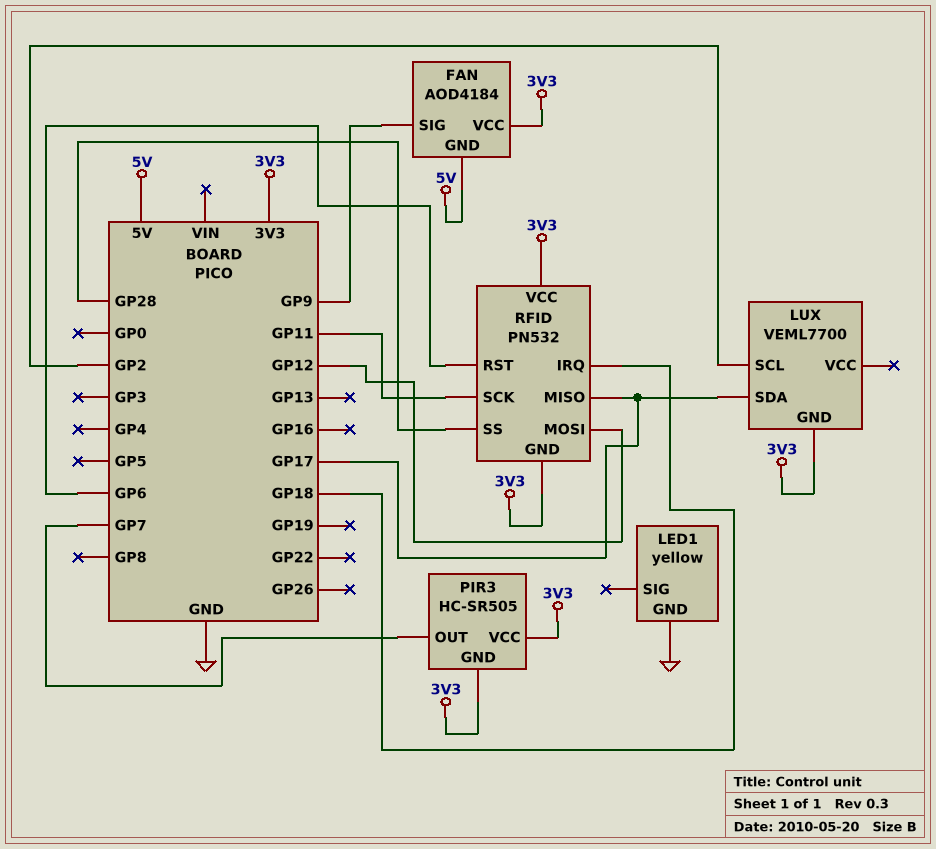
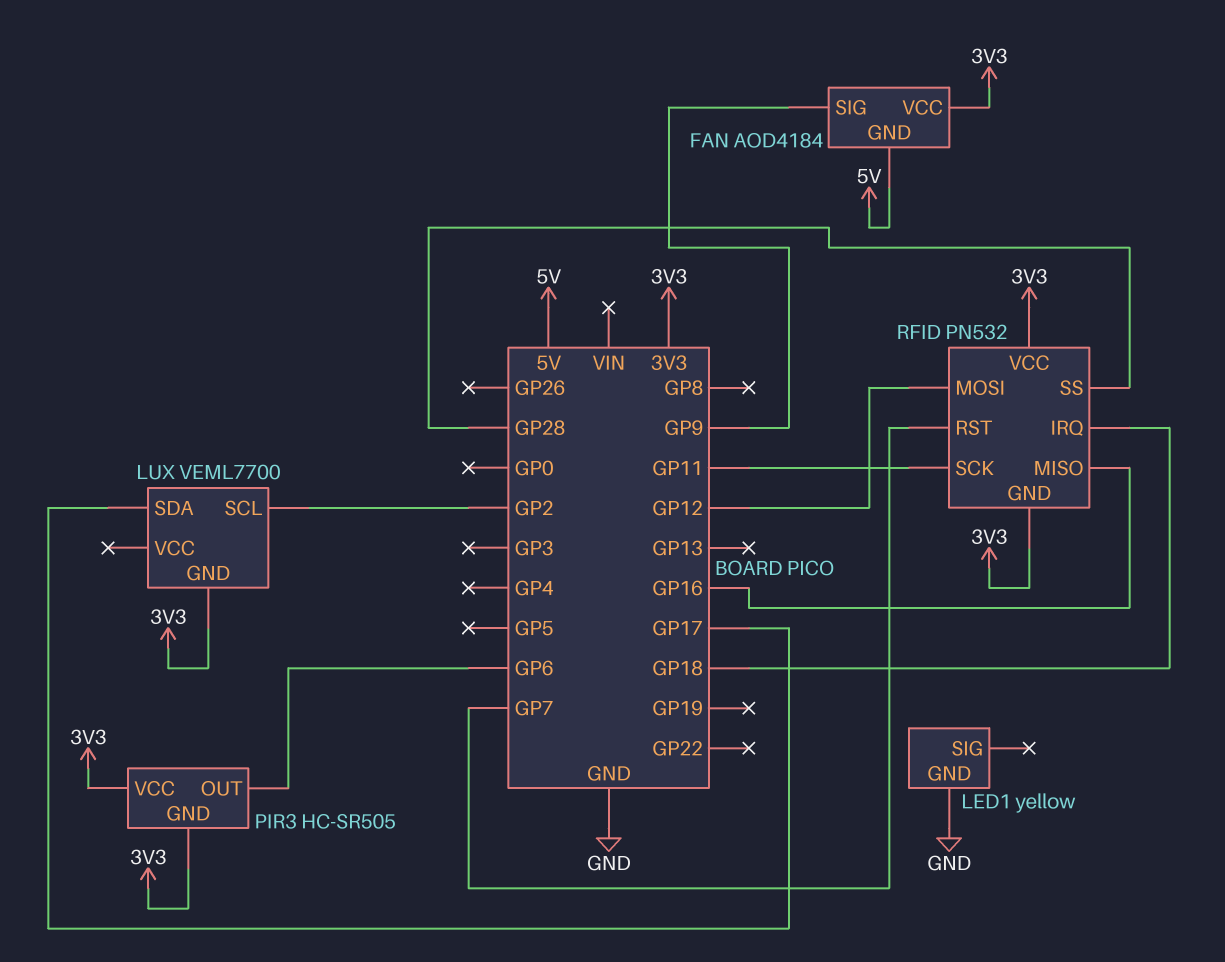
PIR3 pin OUT: GP7 -> GP6
RFID pin MISO: GP17 -> GP16
RFID pin RST: GP6 -> GP7

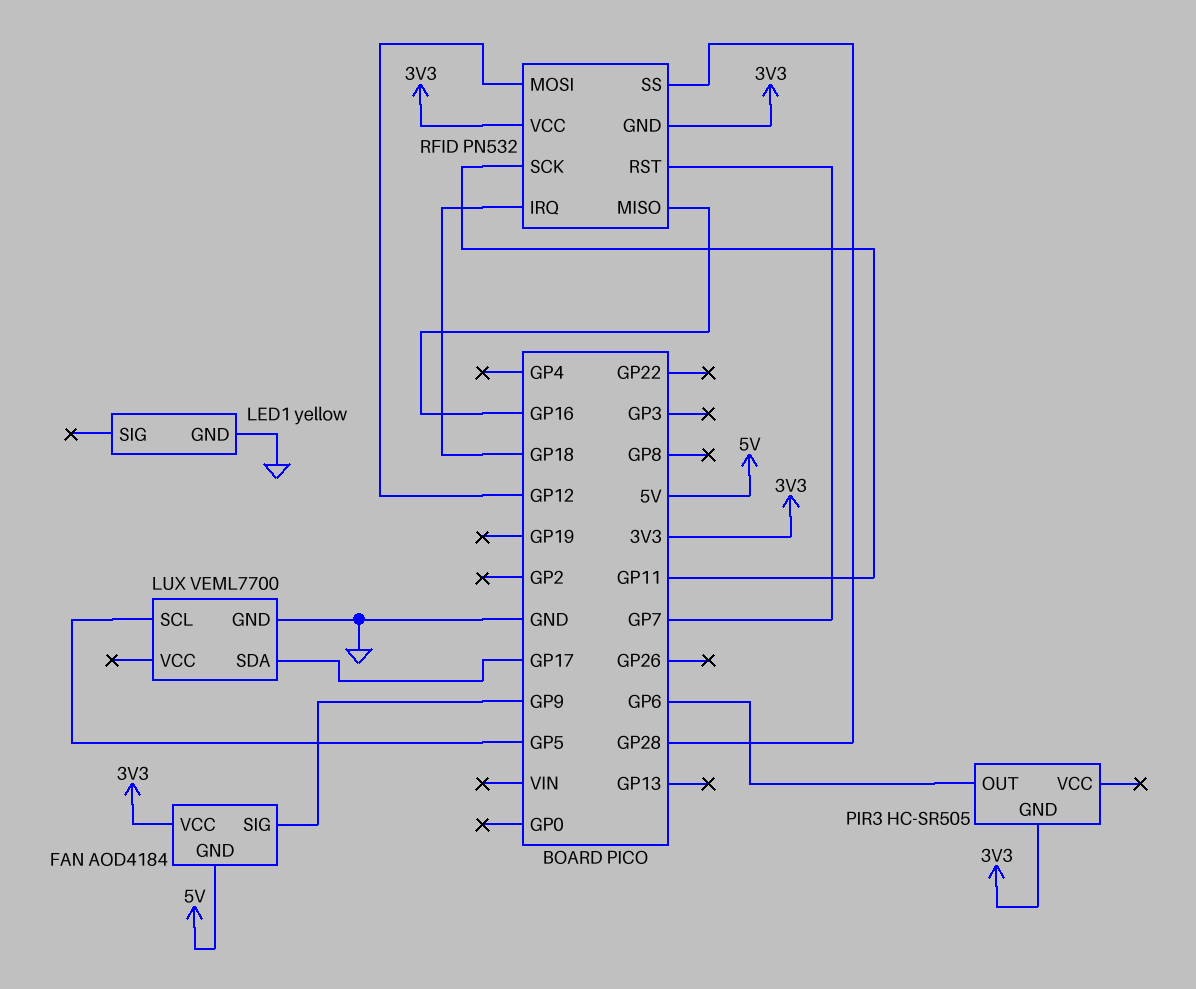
LUX pin GND: 3V3 -> GND
LUX pin SCL: GP2 -> GP5
PIR3 pin VCC: 3V3 -> none

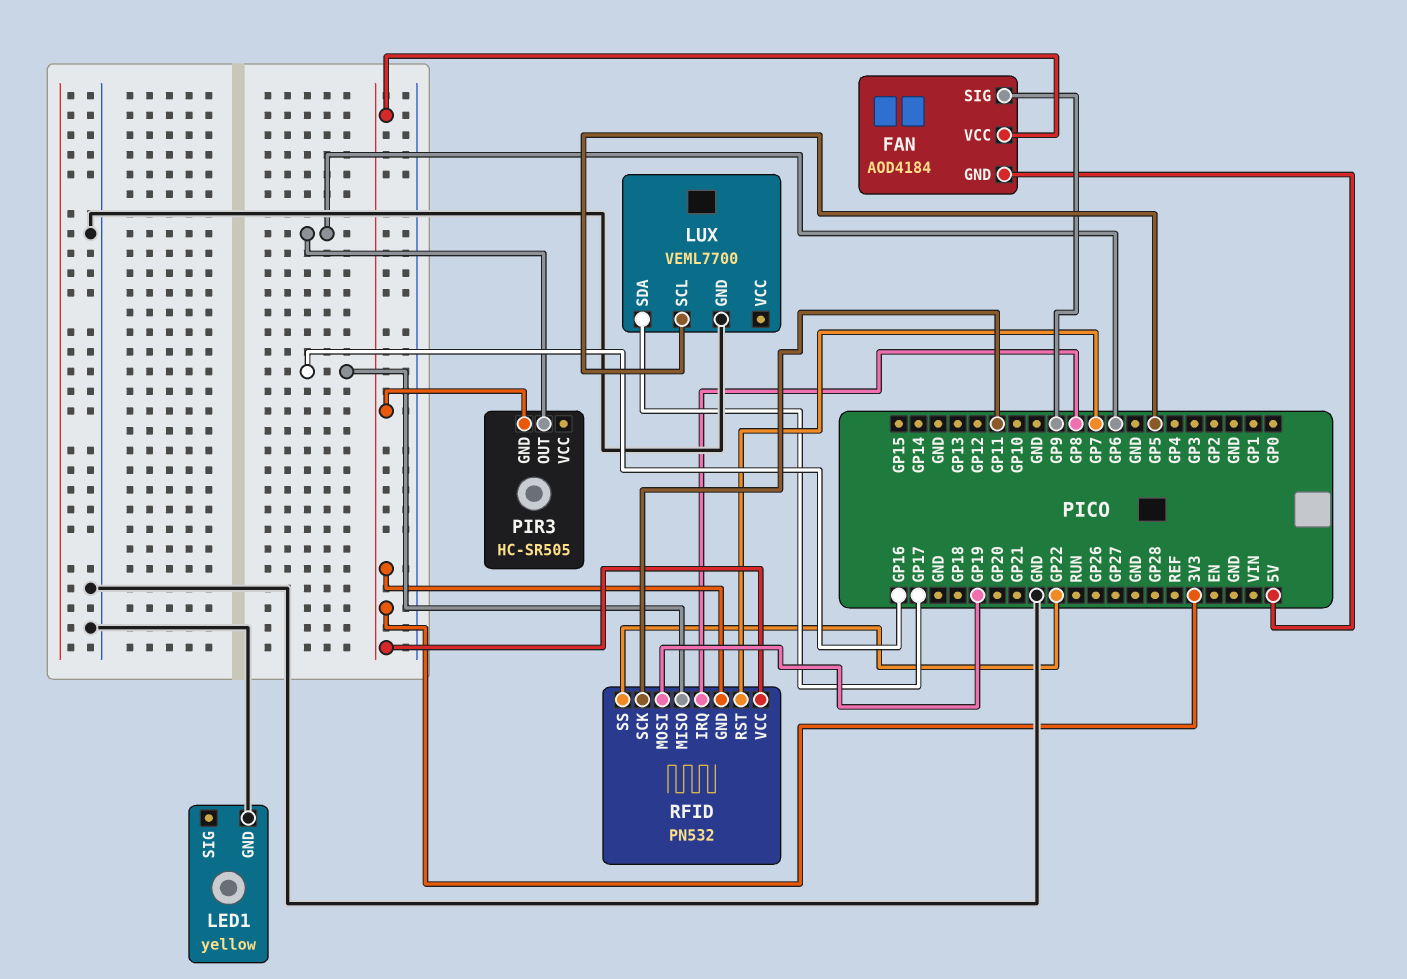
RFID pin IRQ: GP18 -> GP8
RFID pin MOSI: GP12 -> GP19
RFID pin SS: GP28 -> GP22

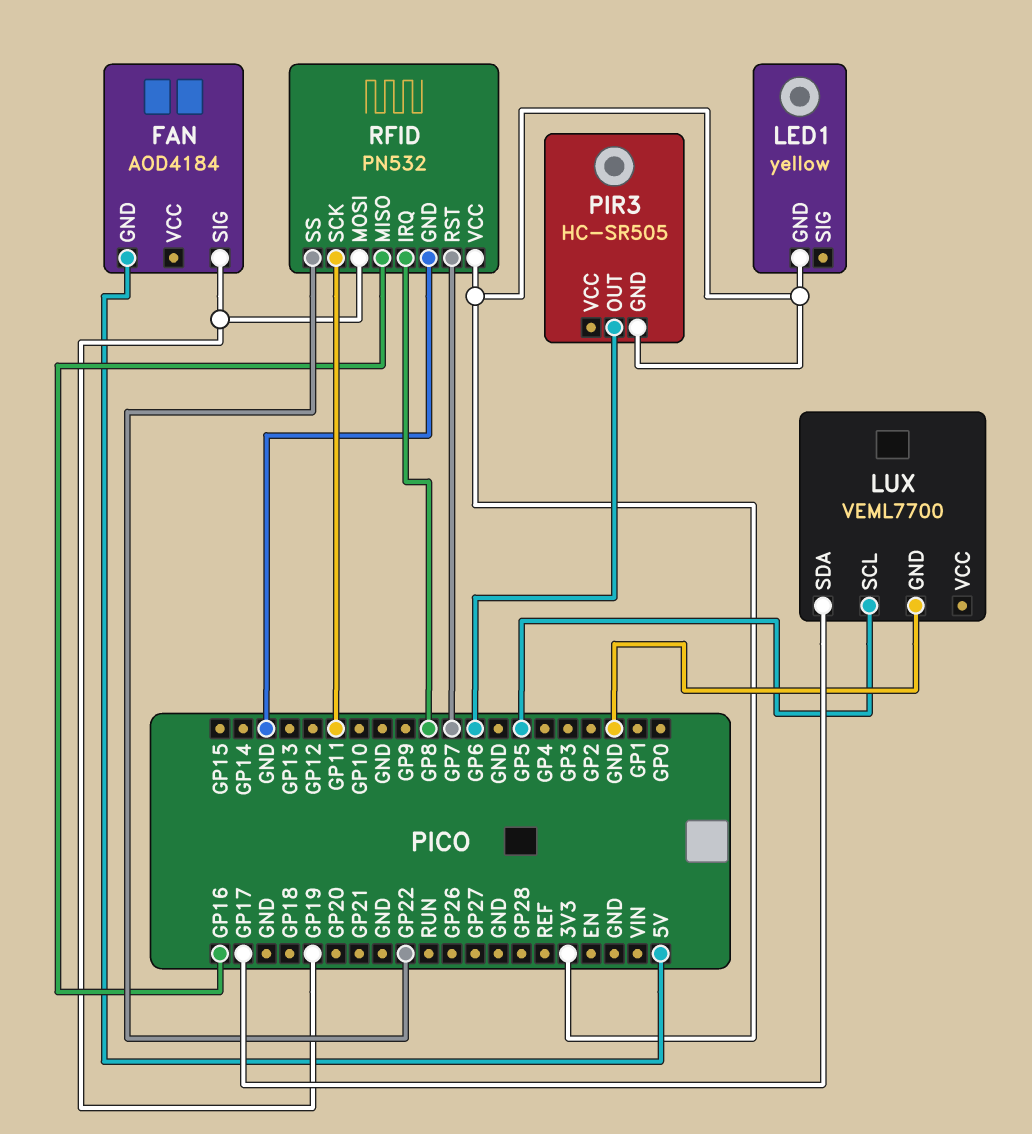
FAN pin SIG: GP9 -> GP19
FAN pin VCC: 3V3 -> none
LED1 pin GND: GND -> 3V3
RFID pin GND: 3V3 -> GND

